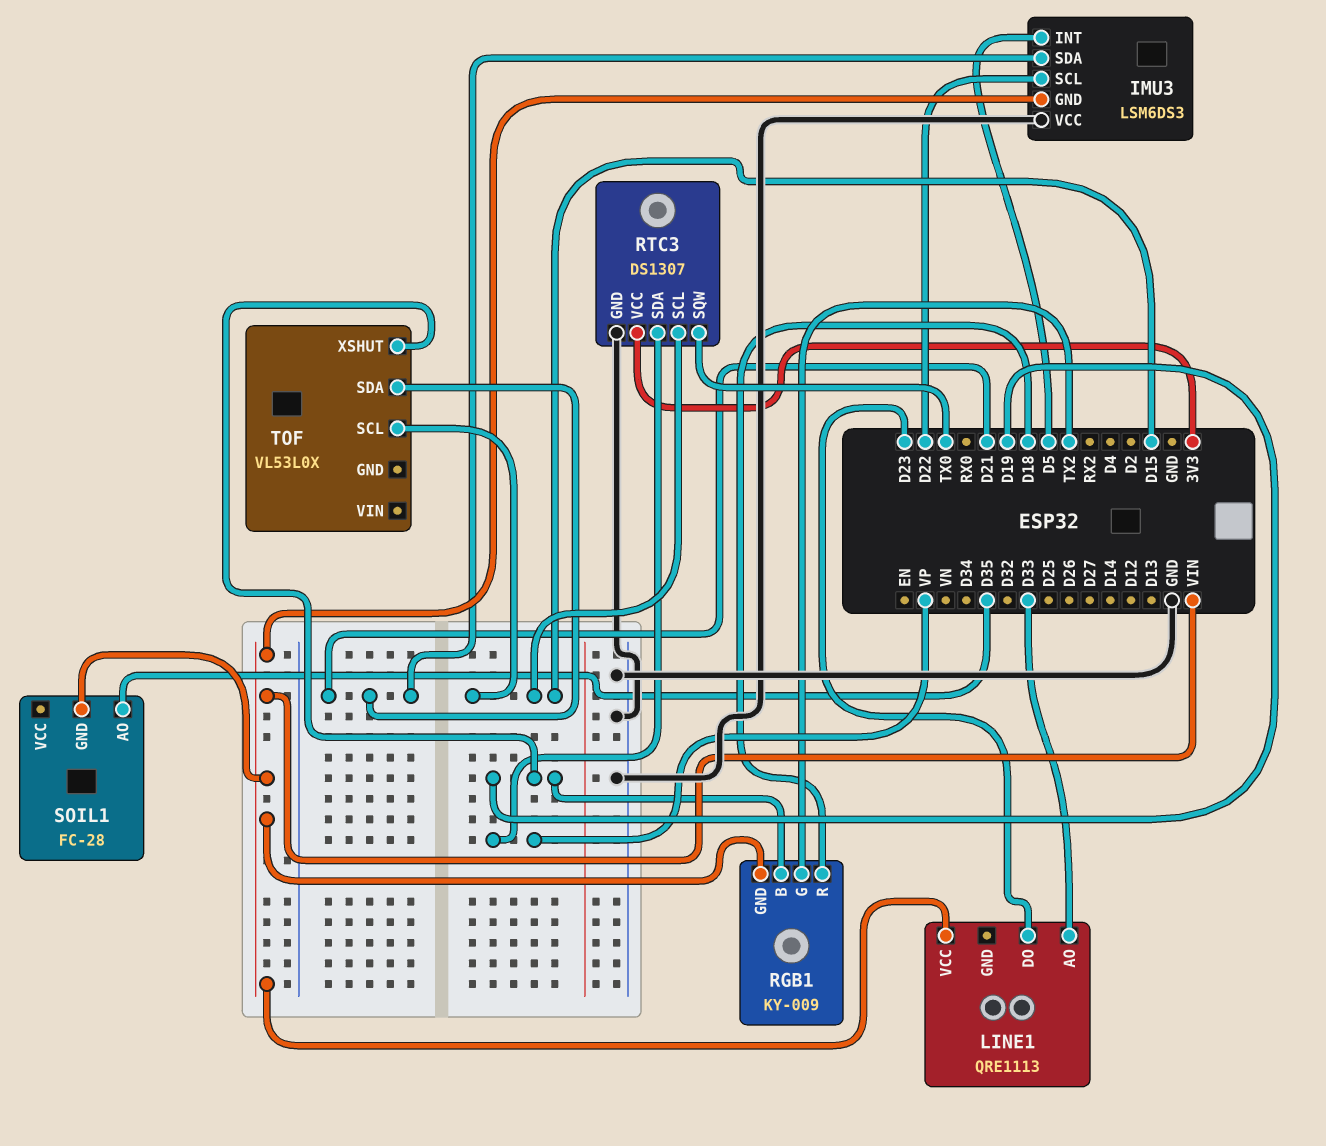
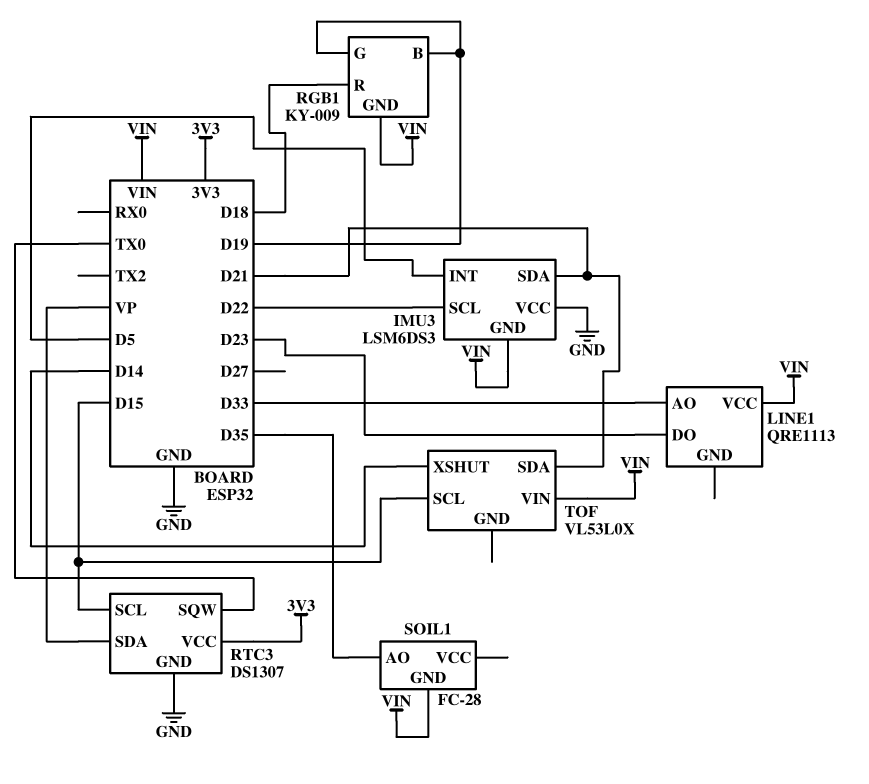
RGB1 pin G: TX2 -> D19
TOF pin VIN: none -> VIN
TOF pin XSHUT: D19 -> D14

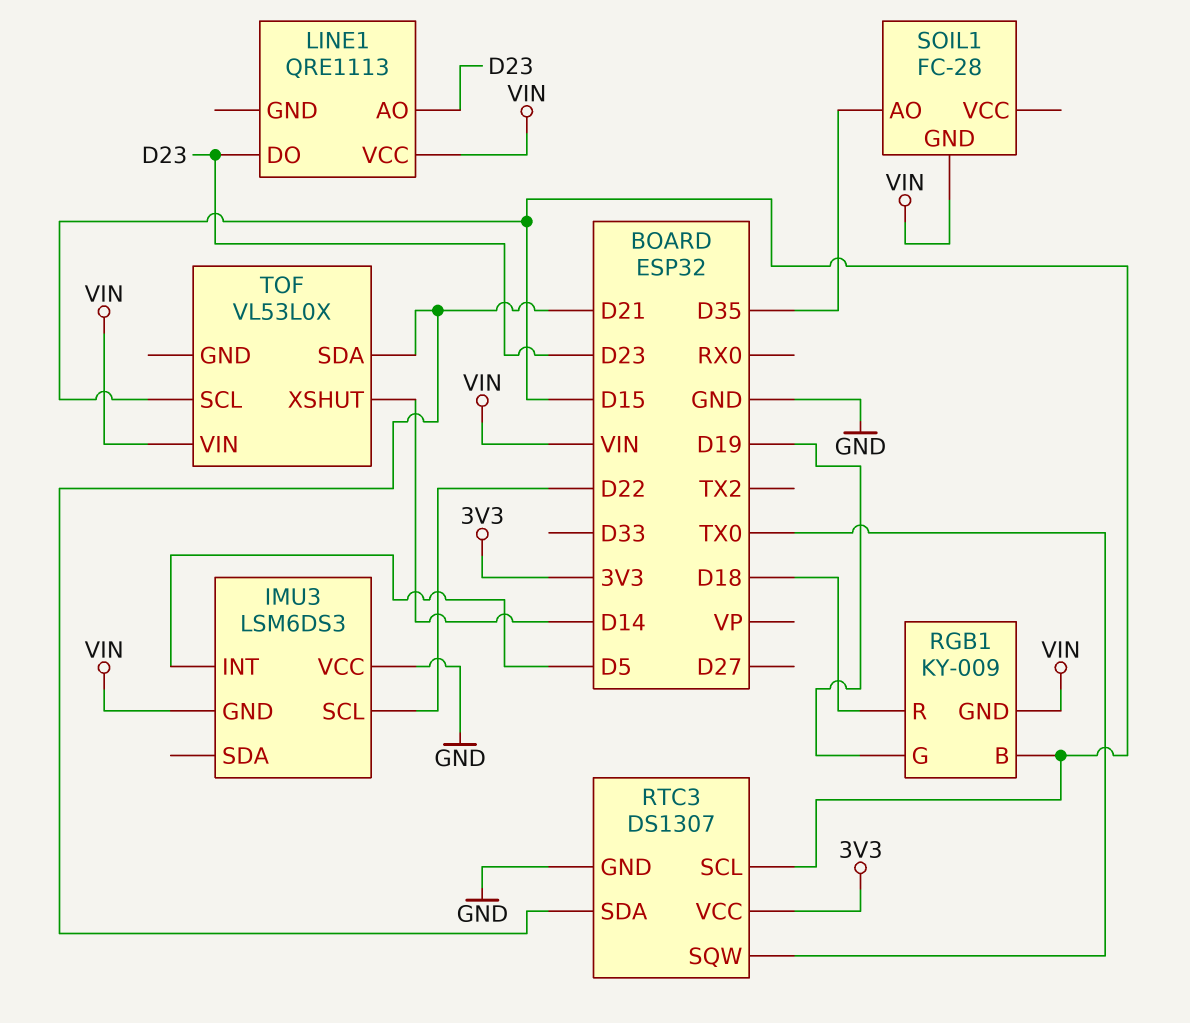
IMU3 pin SDA: D21 -> none
LINE1 pin AO: D33 -> D23
RGB1 pin B: D19 -> D15
RTC3 pin SDA: VP -> D21

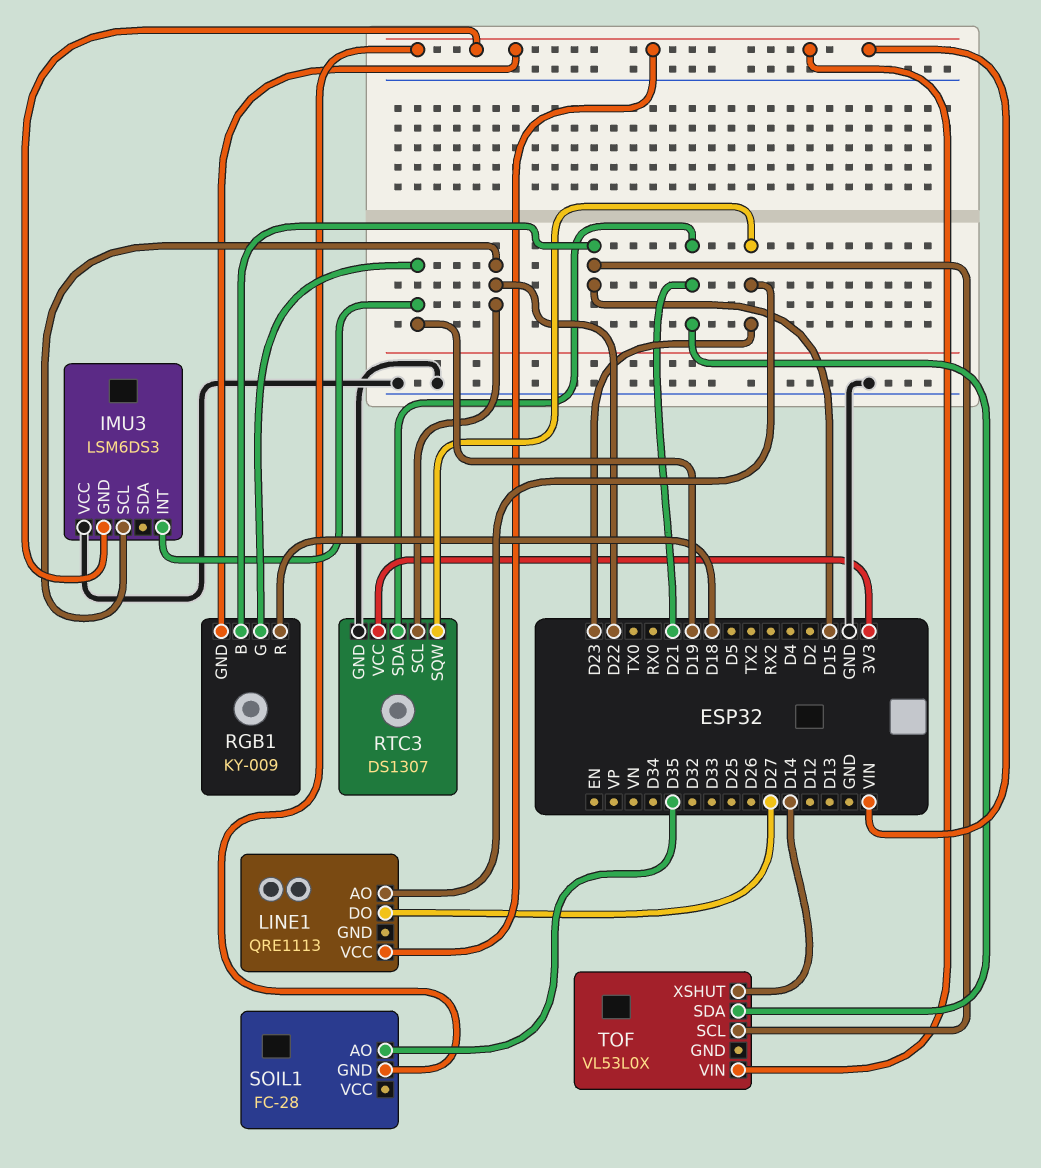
IMU3 pin INT: D5 -> D19
LINE1 pin DO: D23 -> D27
RTC3 pin SCL: D15 -> D22
RTC3 pin SQW: TX0 -> D23

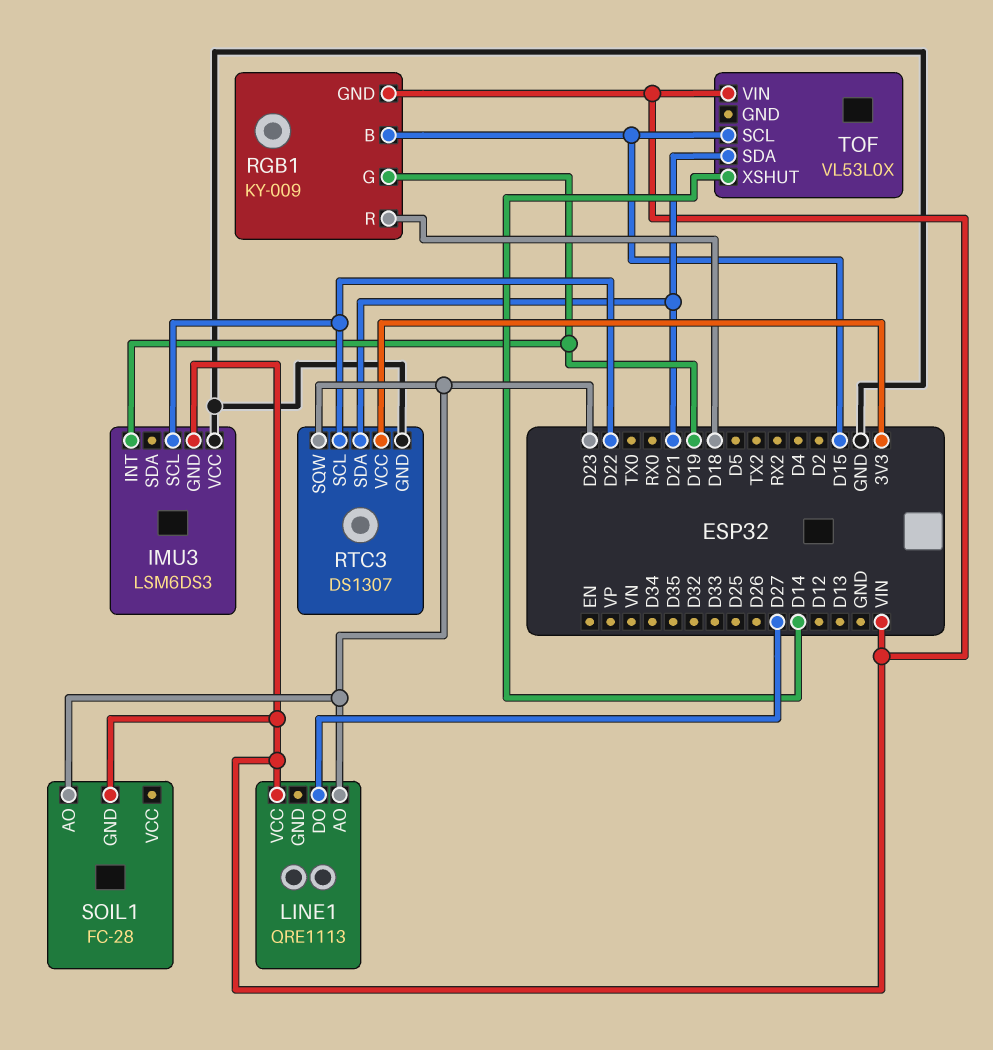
SOIL1 pin AO: D35 -> D23

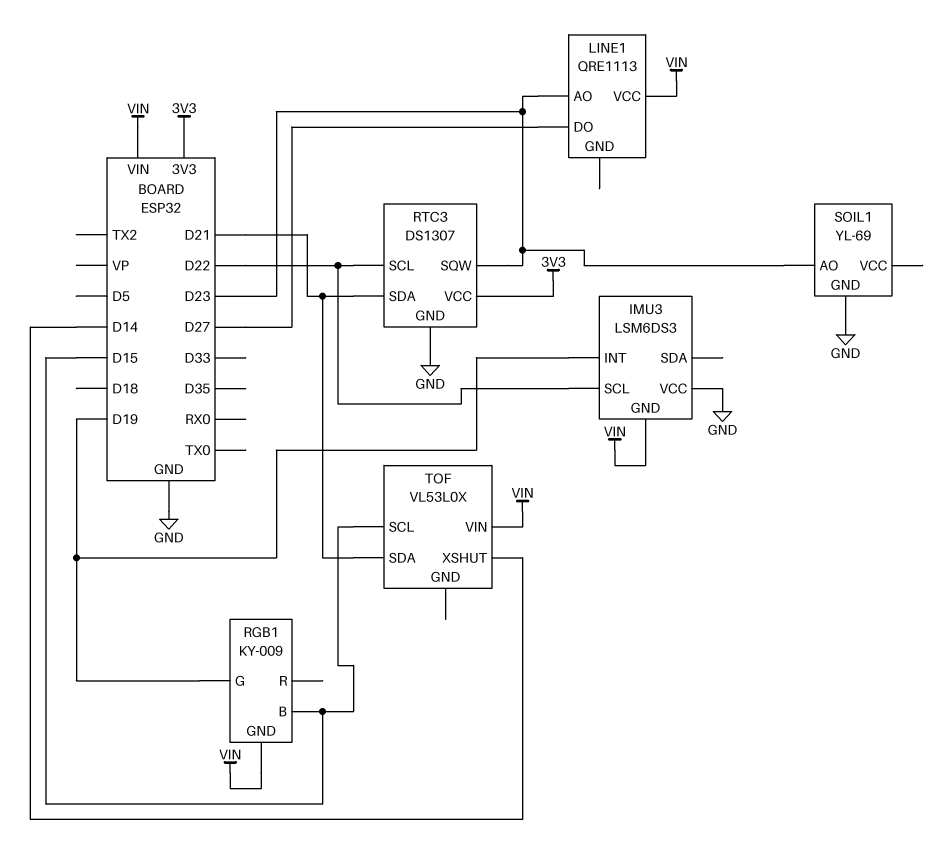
RGB1 pin R: D18 -> none
SOIL1: FC-28 -> YL-69
SOIL1 pin GND: VIN -> GND

